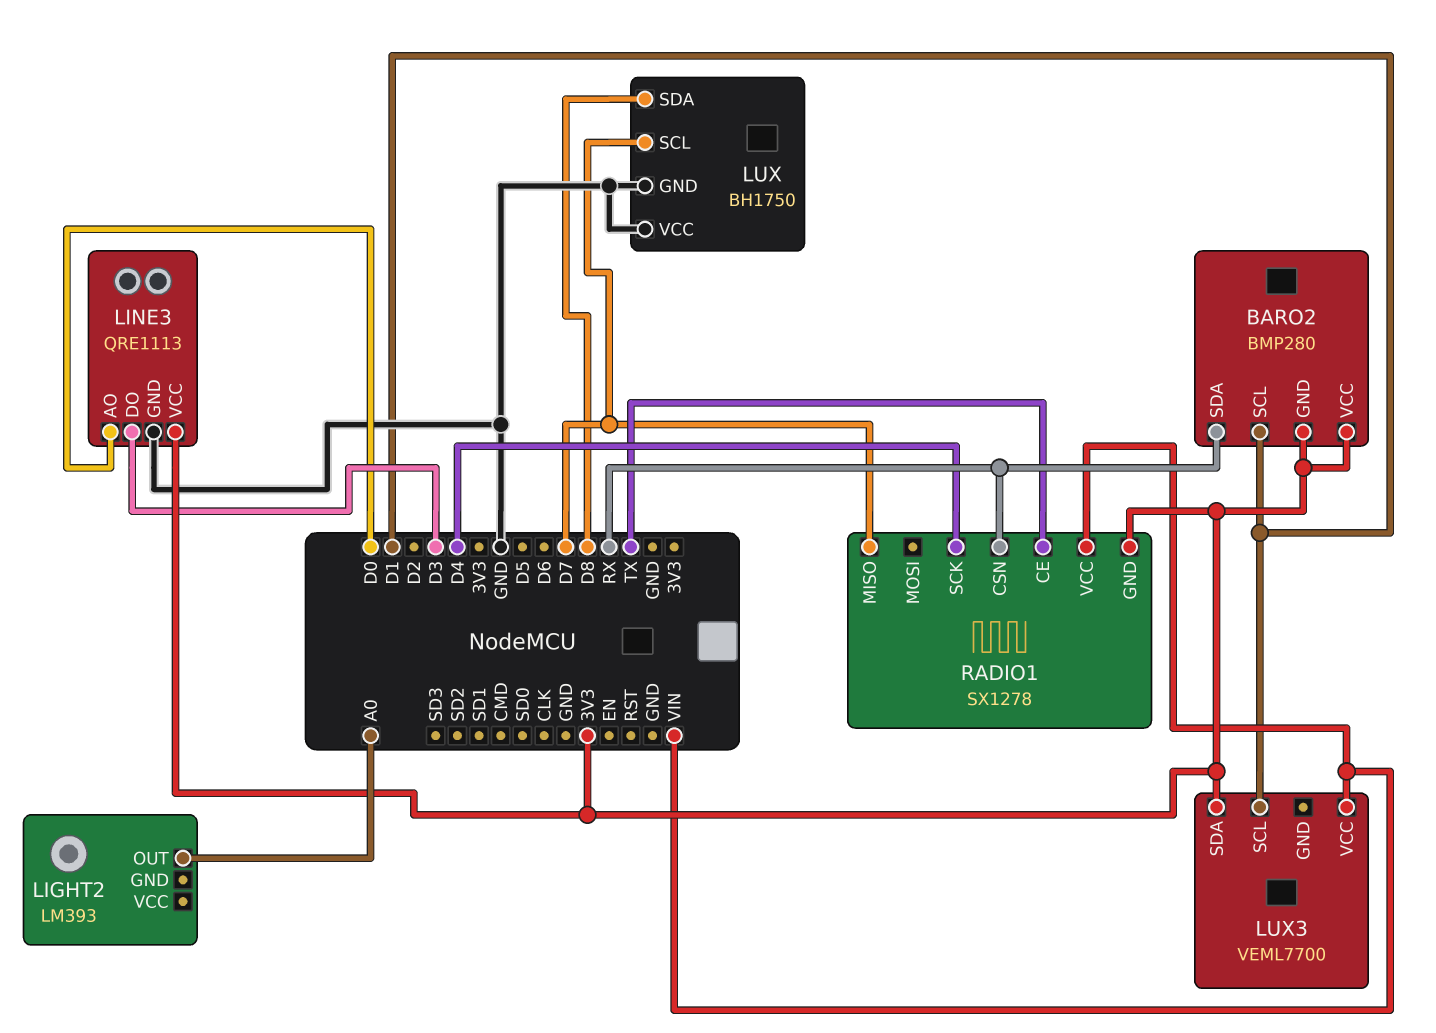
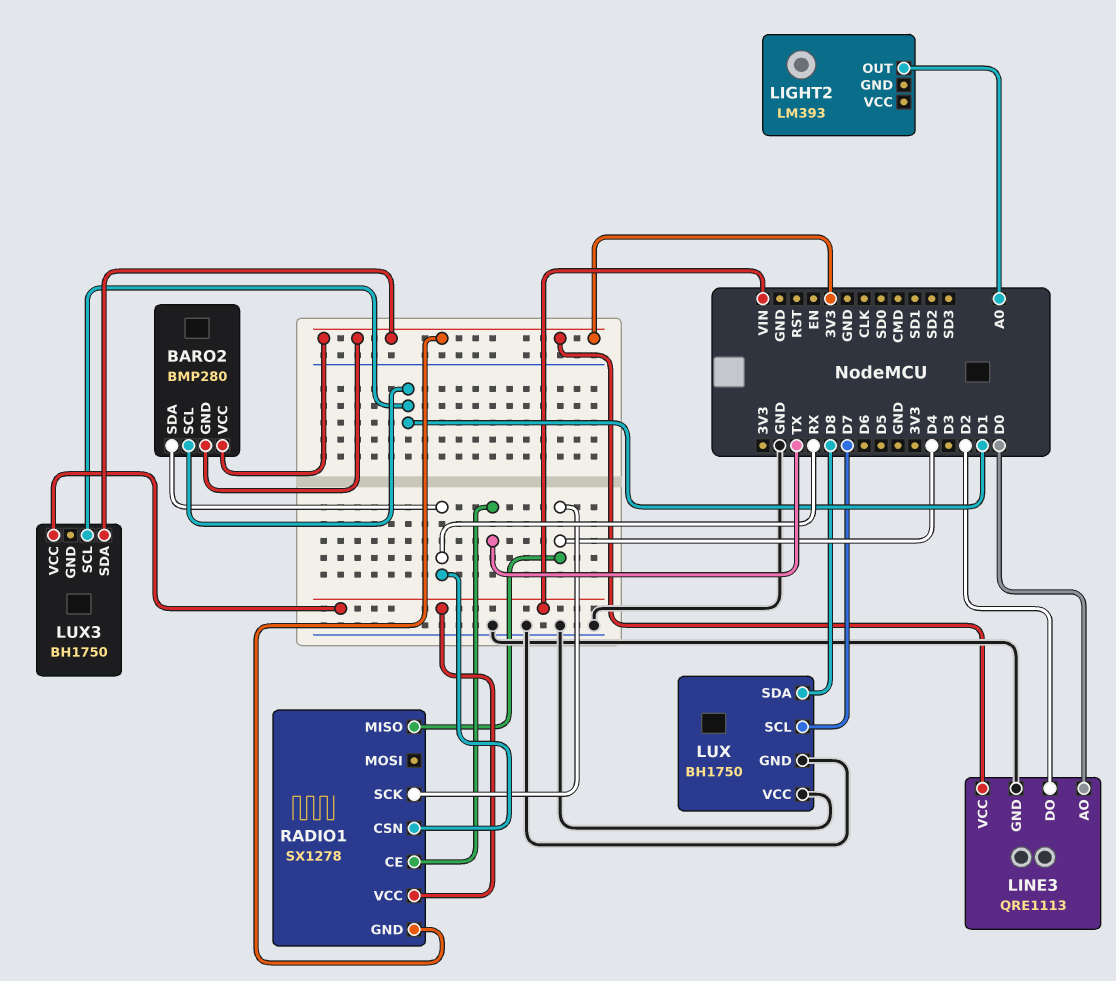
LINE3 pin DO: D3 -> D2
LUX3: VEML7700 -> BH1750
RADIO1 pin MISO: D7 -> D4

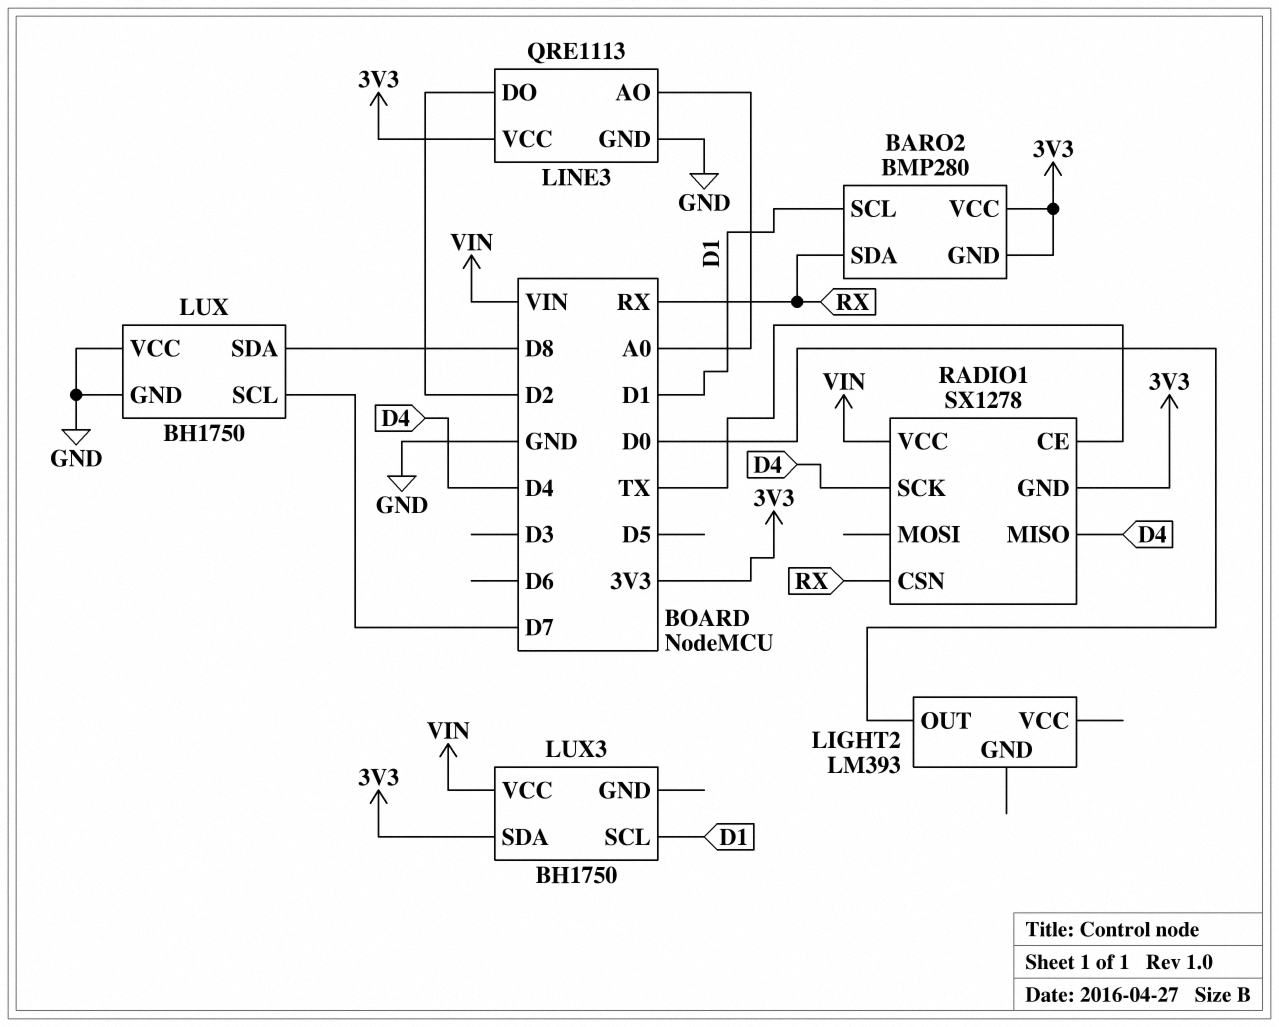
LIGHT2 pin OUT: A0 -> D0
LINE3 pin AO: D0 -> A0

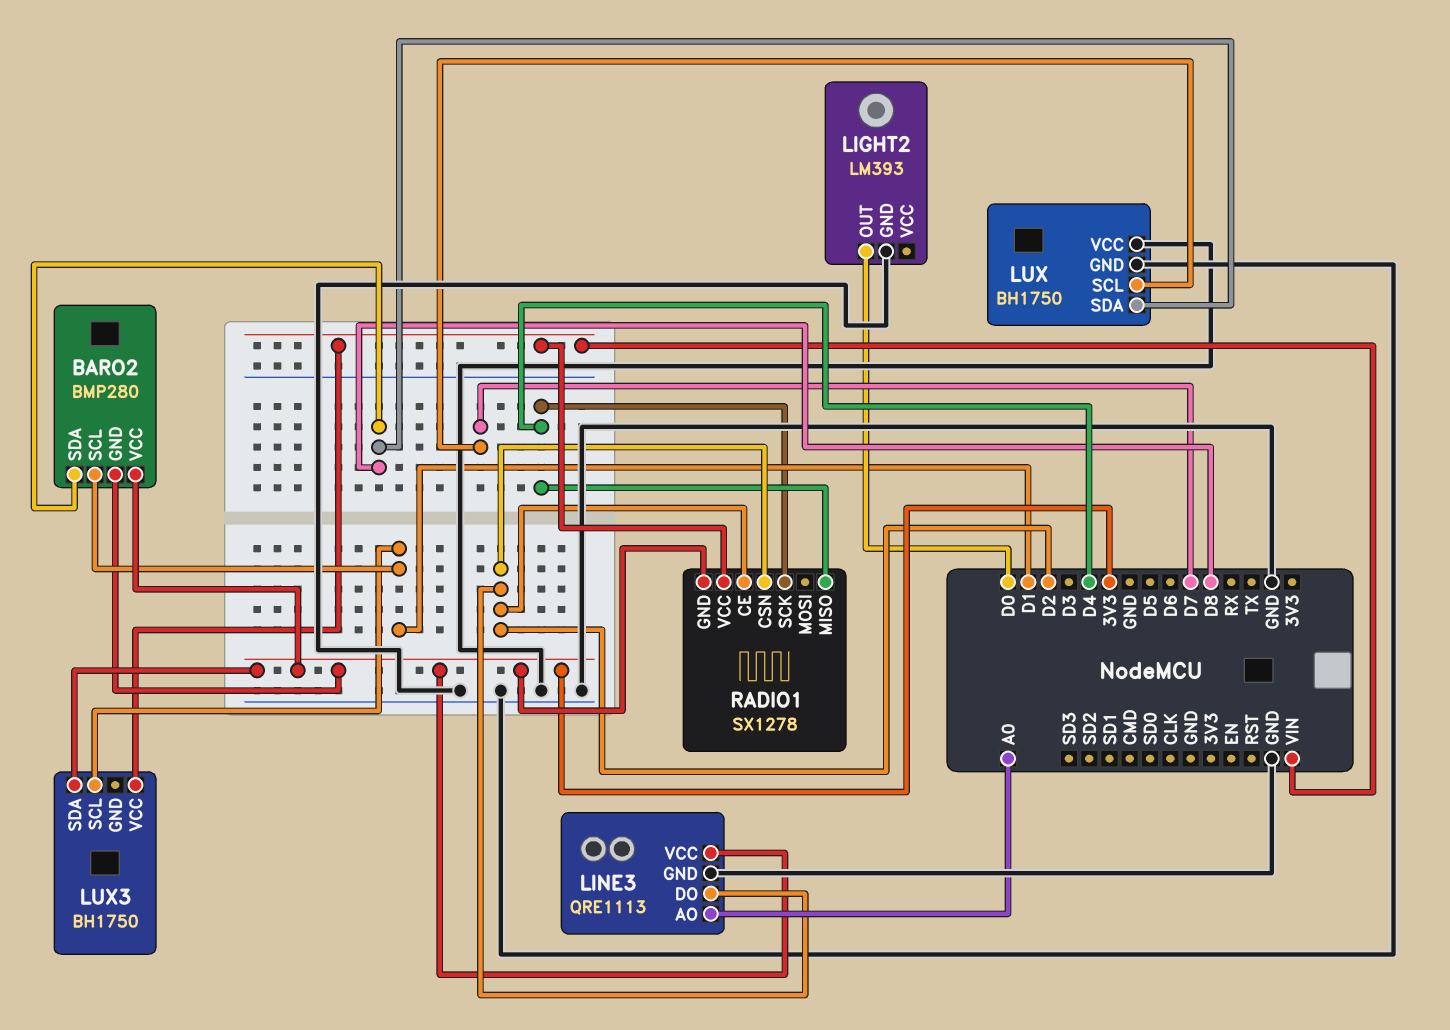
BARO2 pin SDA: RX -> D8
LIGHT2 pin GND: none -> GND
RADIO1 pin CE: TX -> D2
RADIO1 pin CSN: RX -> D2

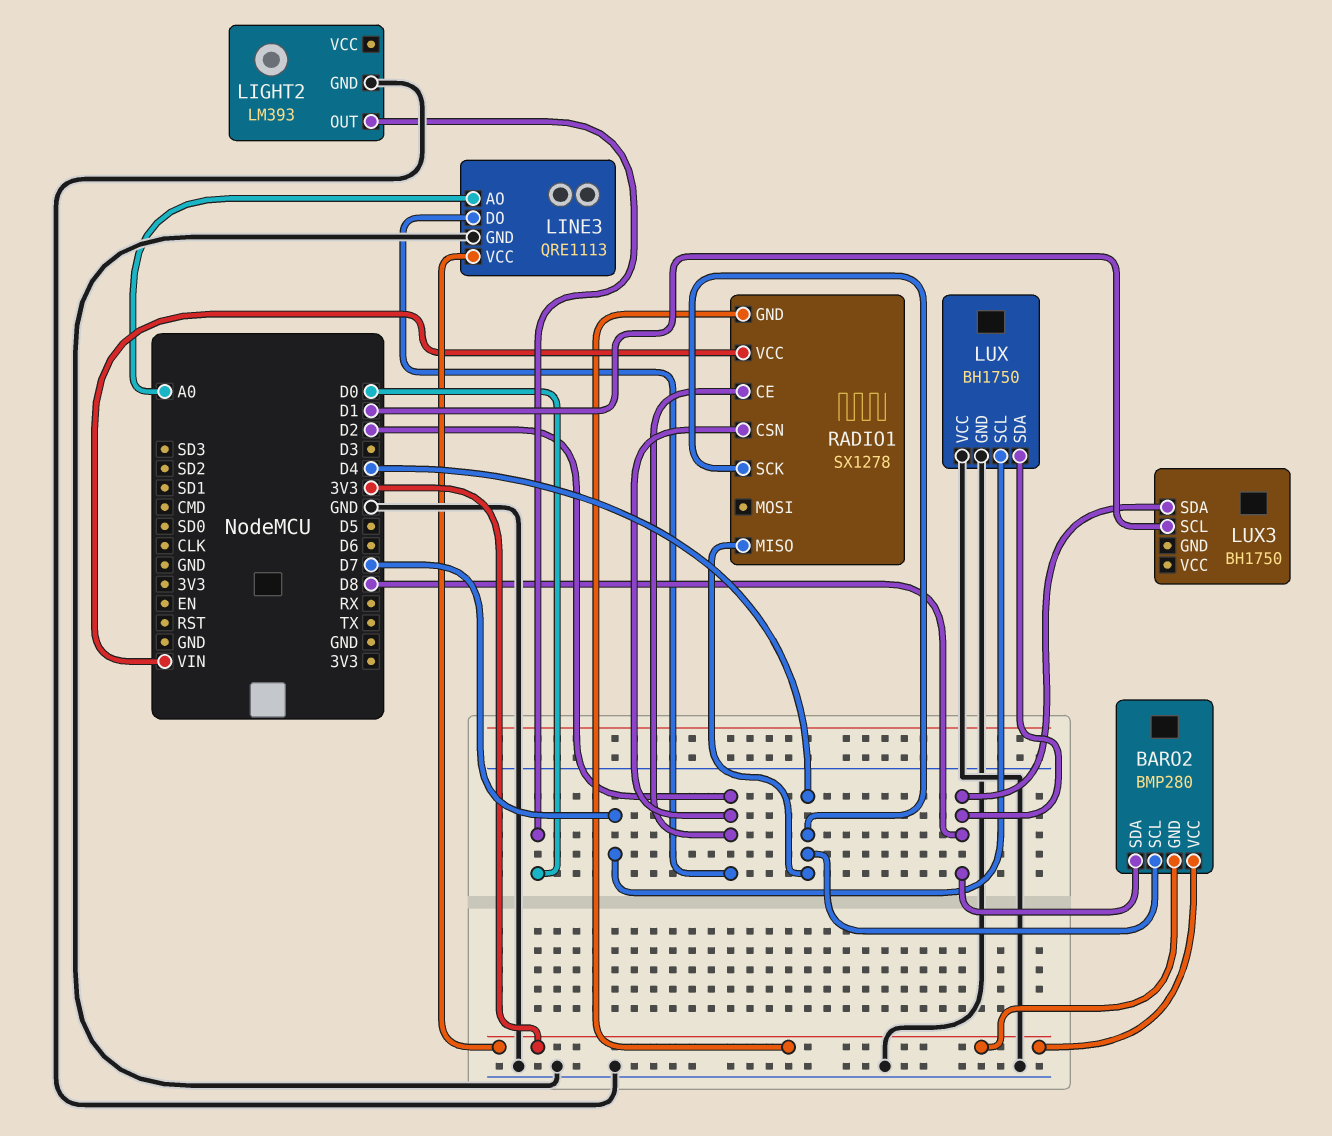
BARO2 pin SCL: D1 -> D4
LUX3 pin SDA: 3V3 -> D8
LUX3 pin VCC: VIN -> none

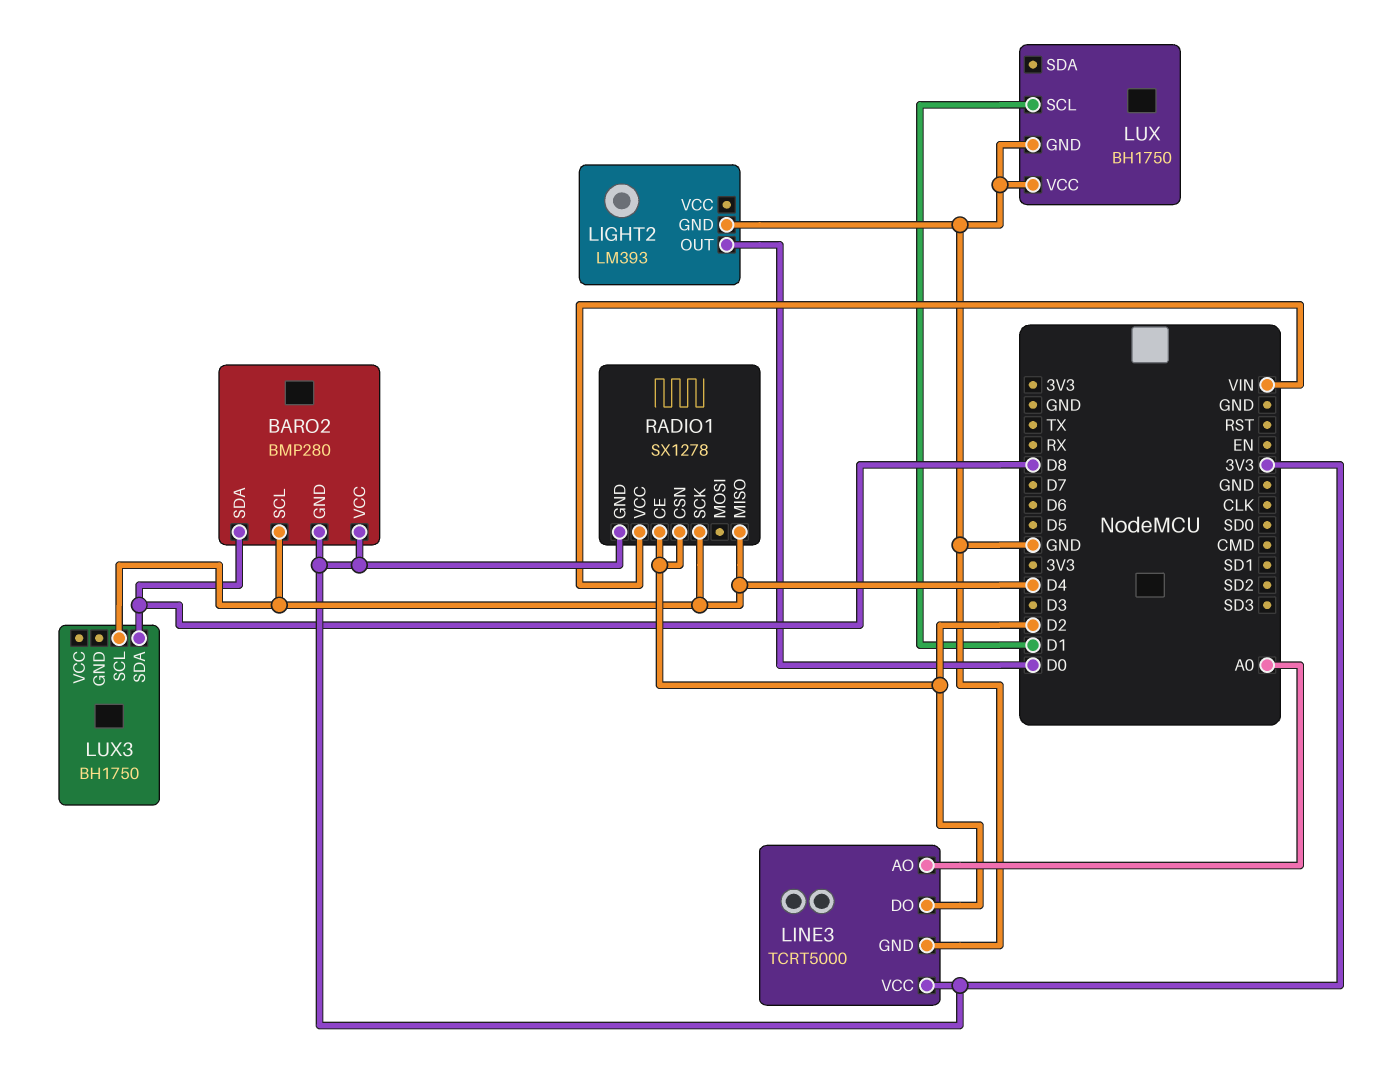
LINE3: QRE1113 -> TCRT5000
LUX pin SCL: D7 -> D1
LUX pin SDA: D8 -> none
LUX3 pin SCL: D1 -> D4

